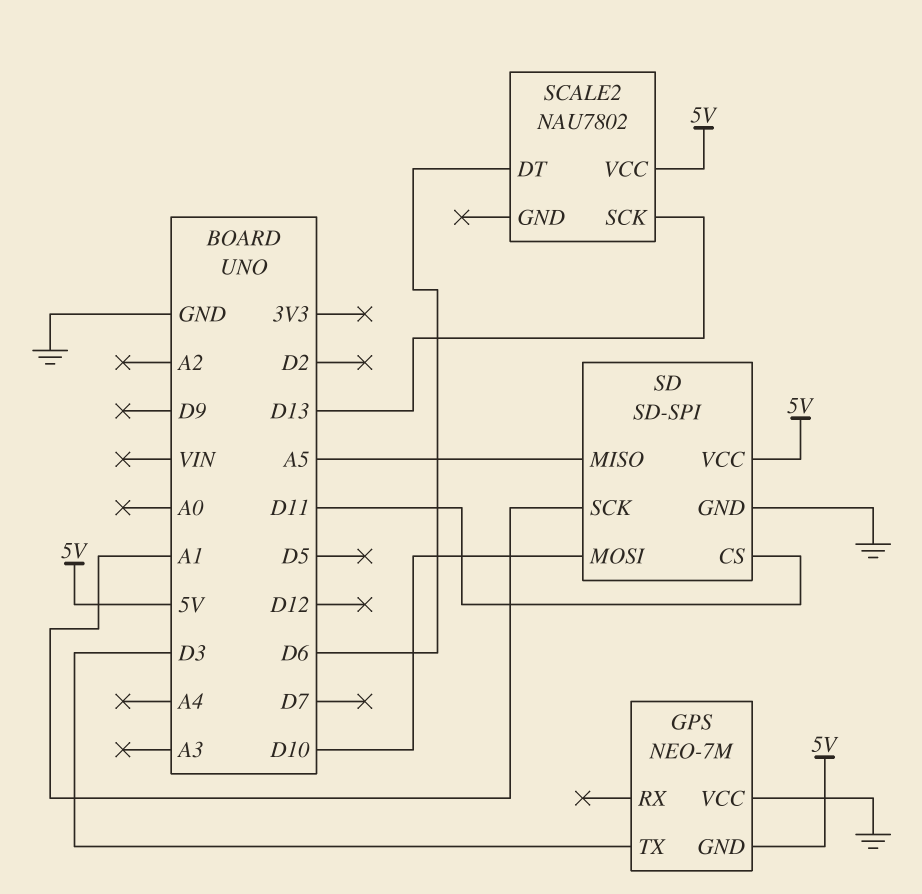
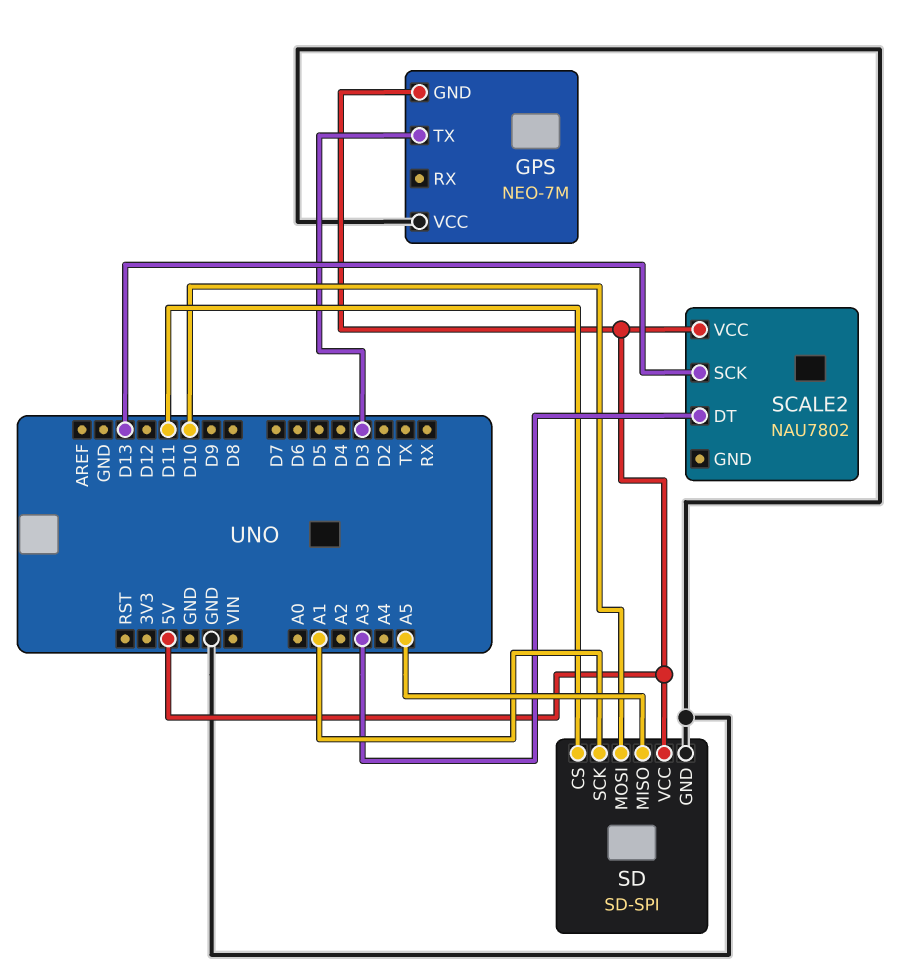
SCALE2 pin DT: D6 -> A3

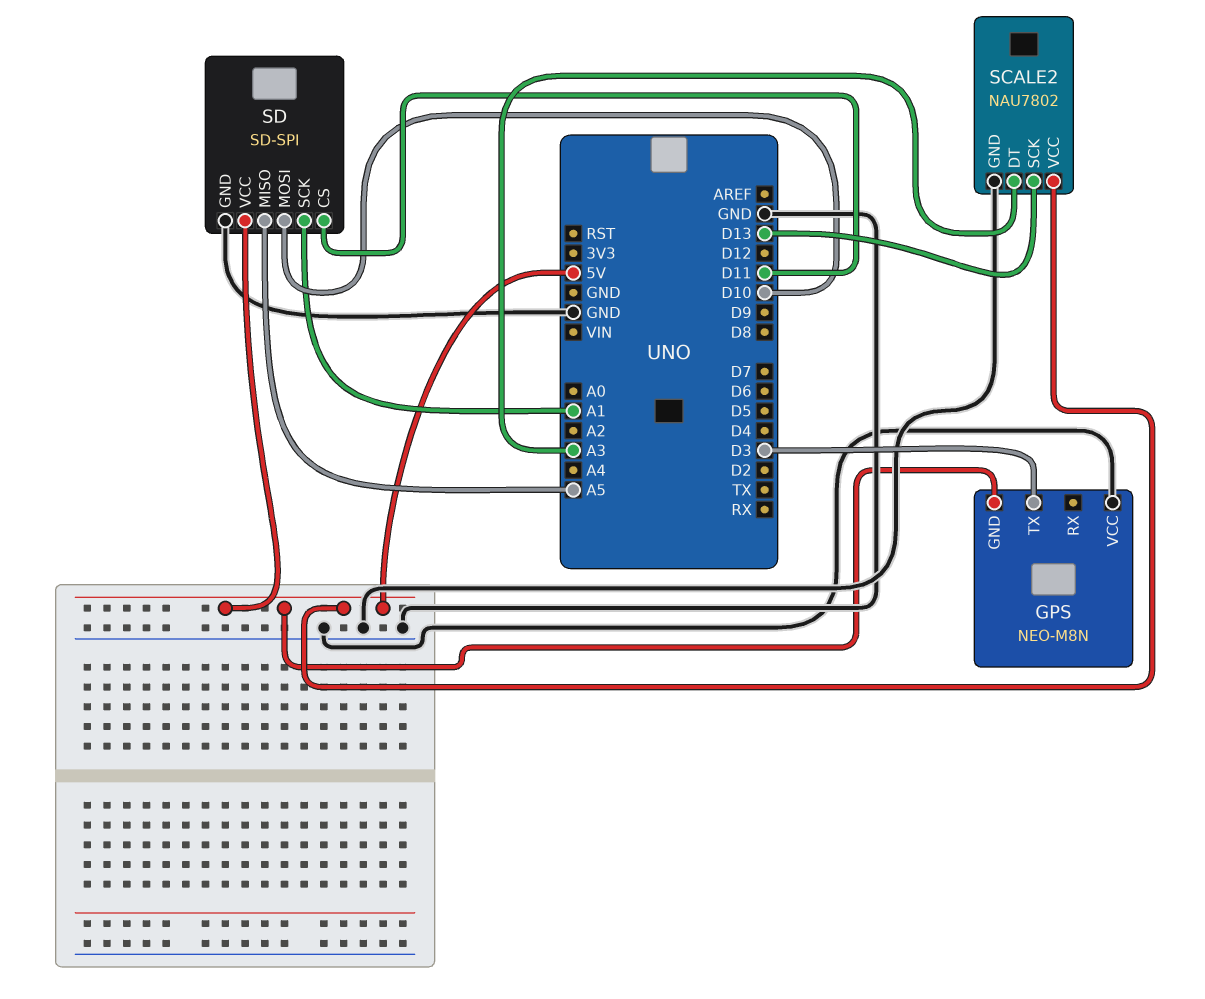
GPS: NEO-7M -> NEO-M8N
SCALE2 pin GND: none -> GND

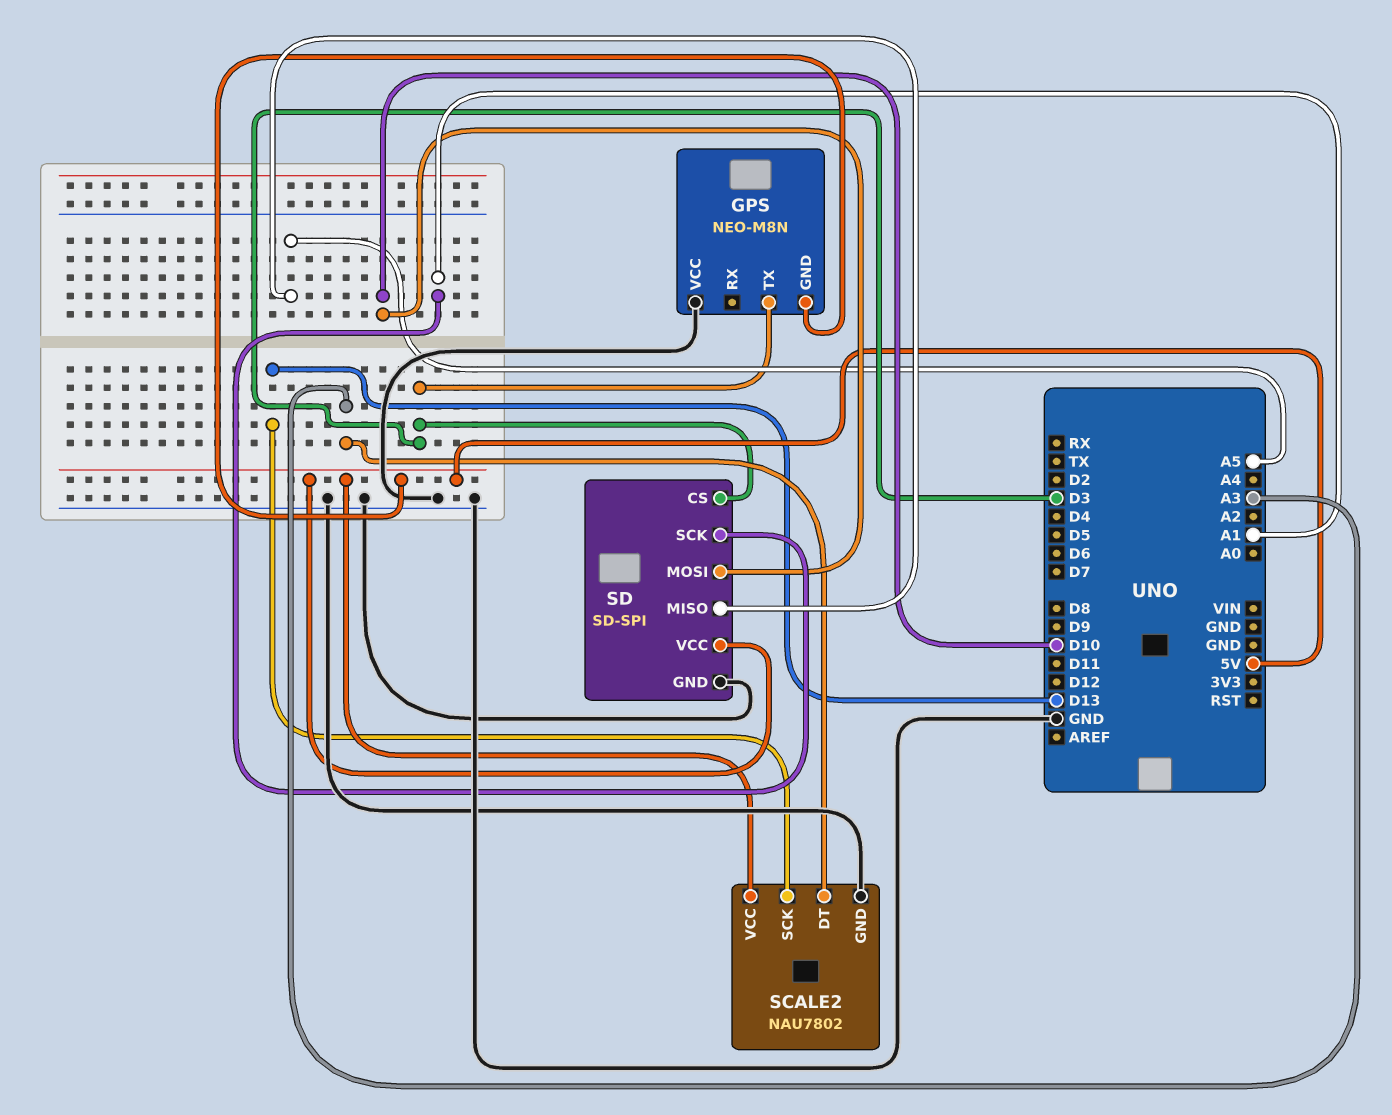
SD pin CS: D11 -> D3

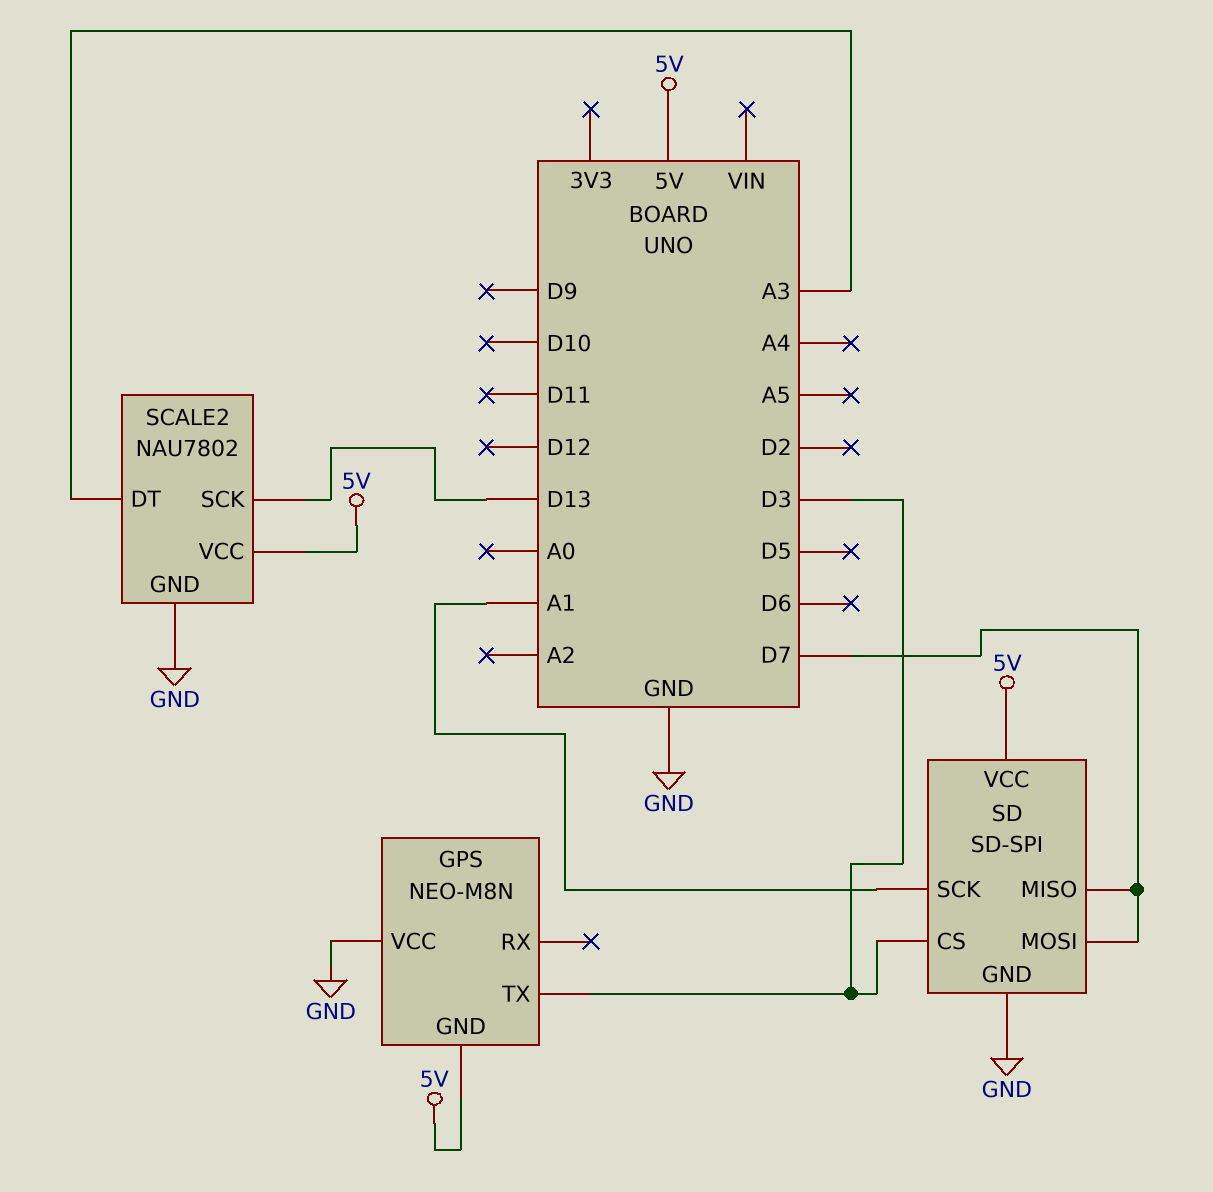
SD pin MISO: A5 -> D7
SD pin MOSI: D10 -> D7

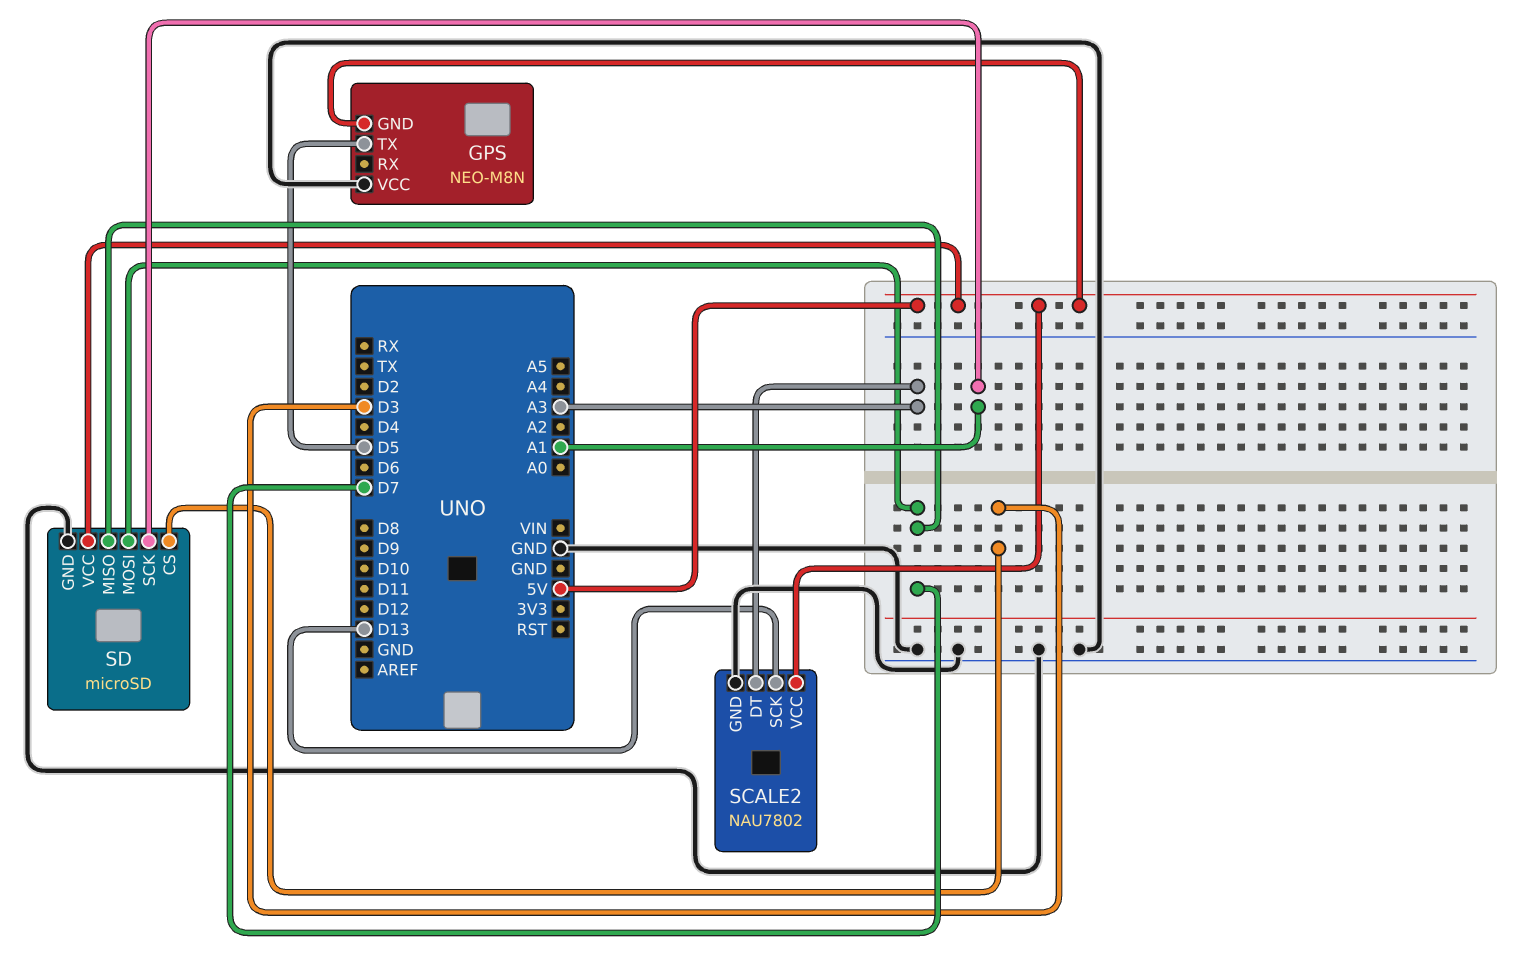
GPS pin TX: D3 -> D5
SD: SD-SPI -> microSD

